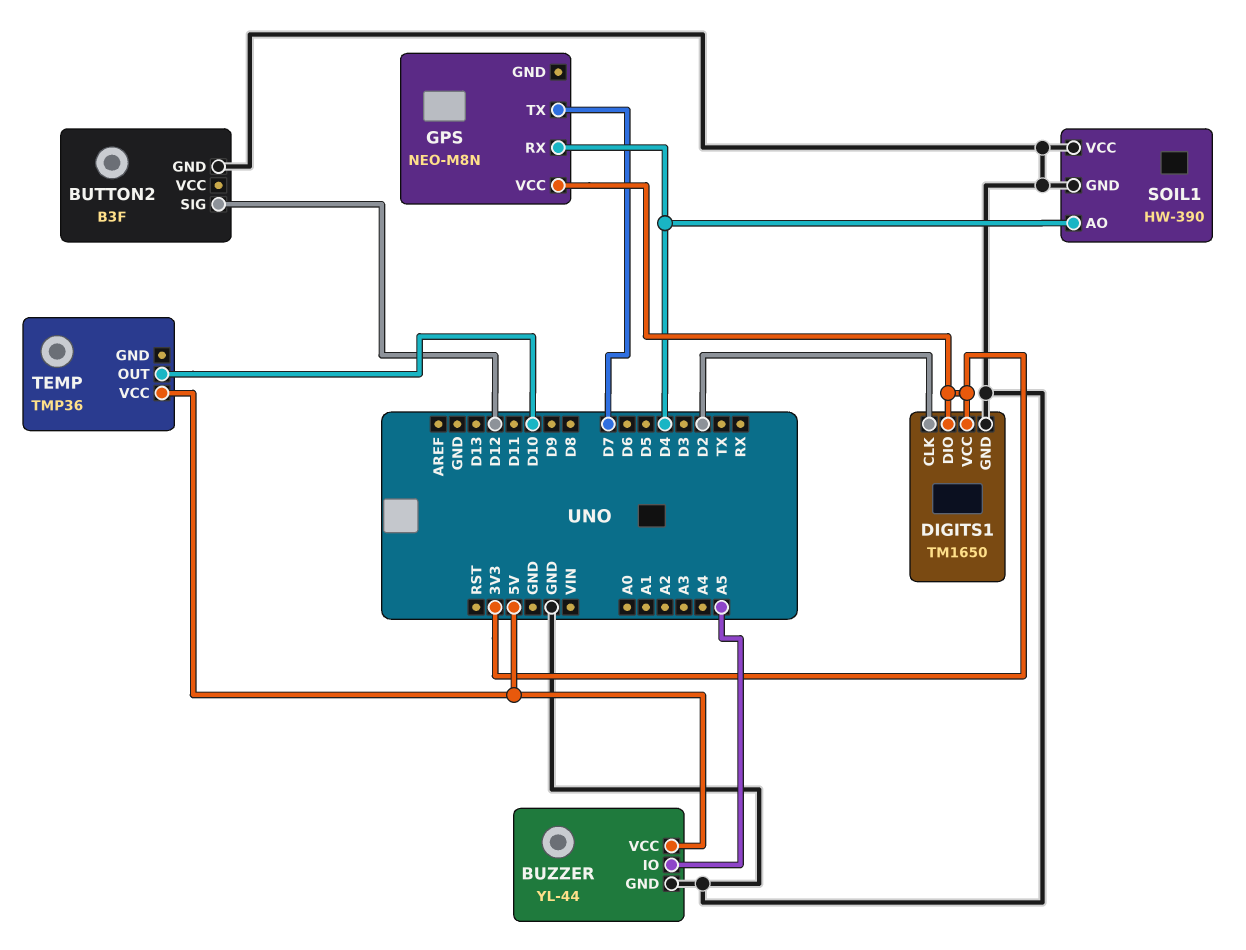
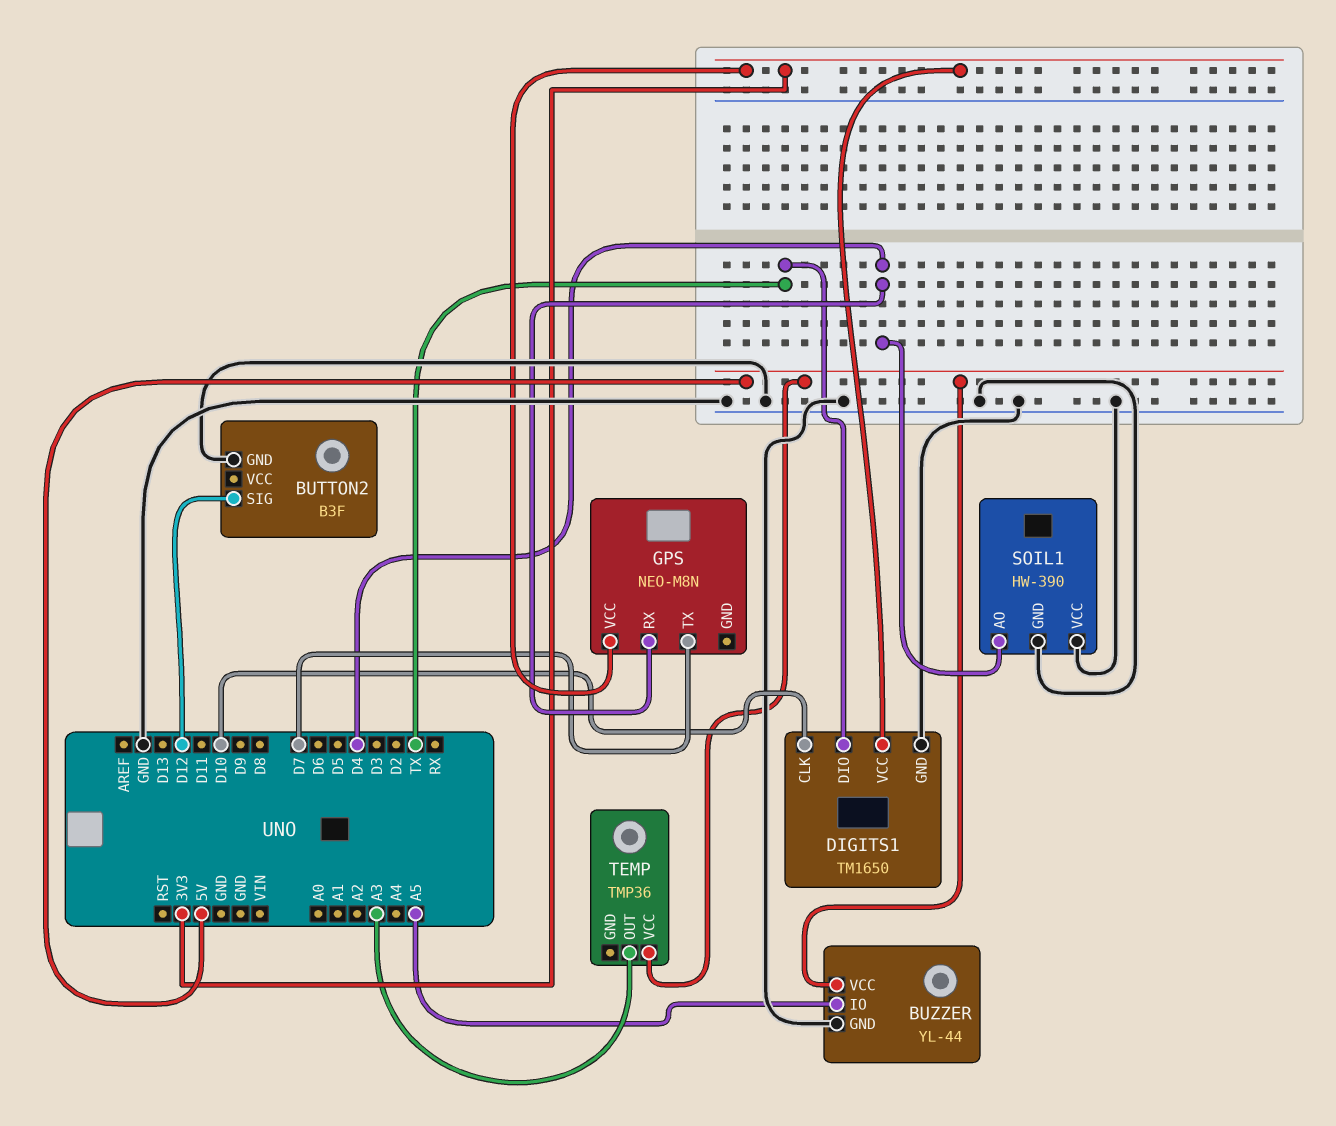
DIGITS1 pin CLK: D2 -> D10
DIGITS1 pin DIO: 3V3 -> TX
TEMP pin OUT: D10 -> A3

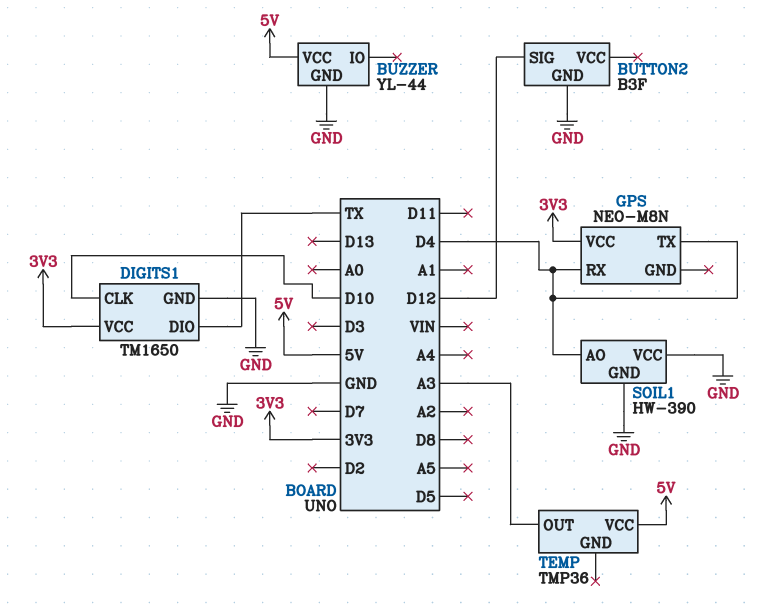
BUZZER pin IO: A5 -> none
GPS pin TX: D7 -> D4

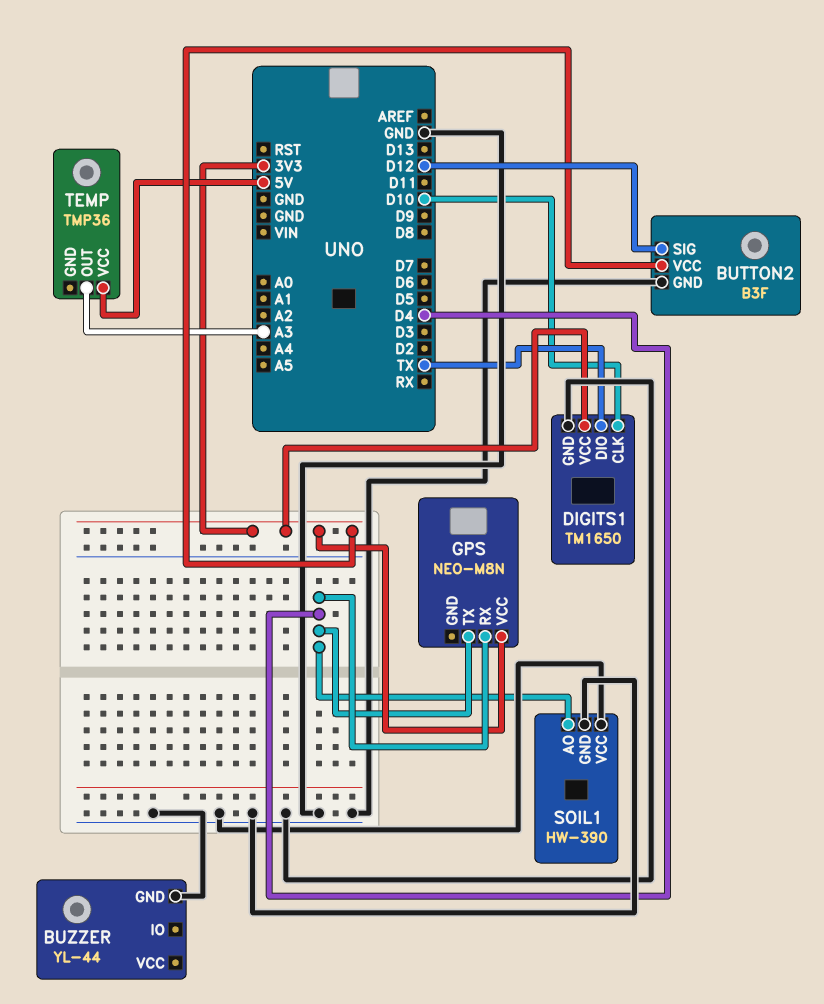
BUTTON2 pin VCC: none -> 3V3
BUZZER pin VCC: 5V -> none

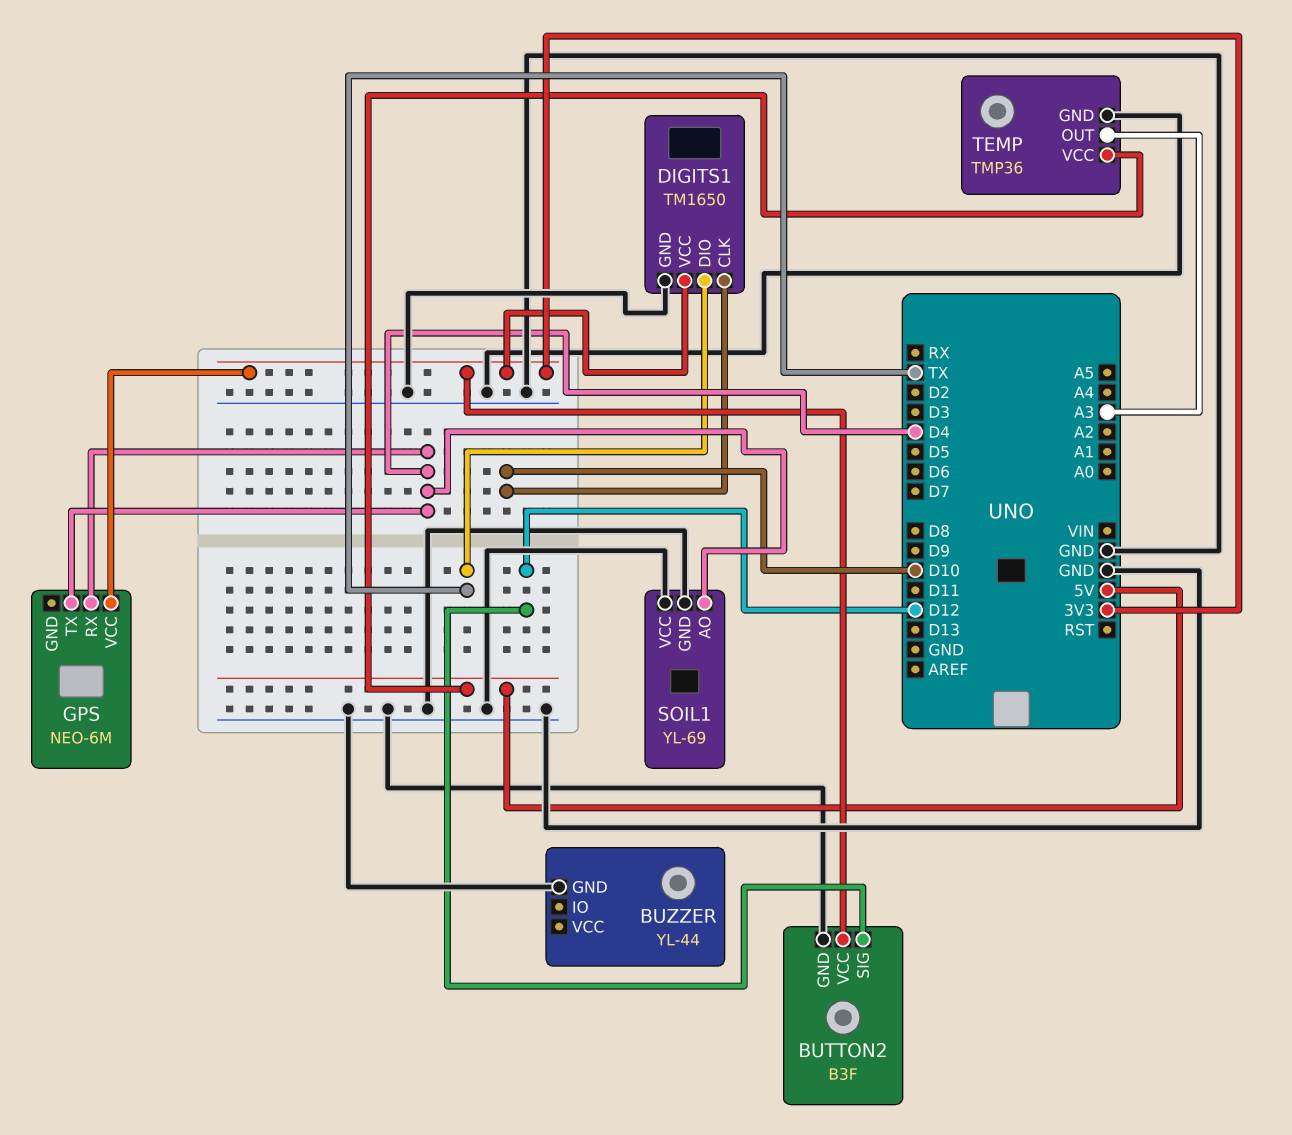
GPS: NEO-M8N -> NEO-6M
SOIL1: HW-390 -> YL-69
TEMP pin GND: none -> GND

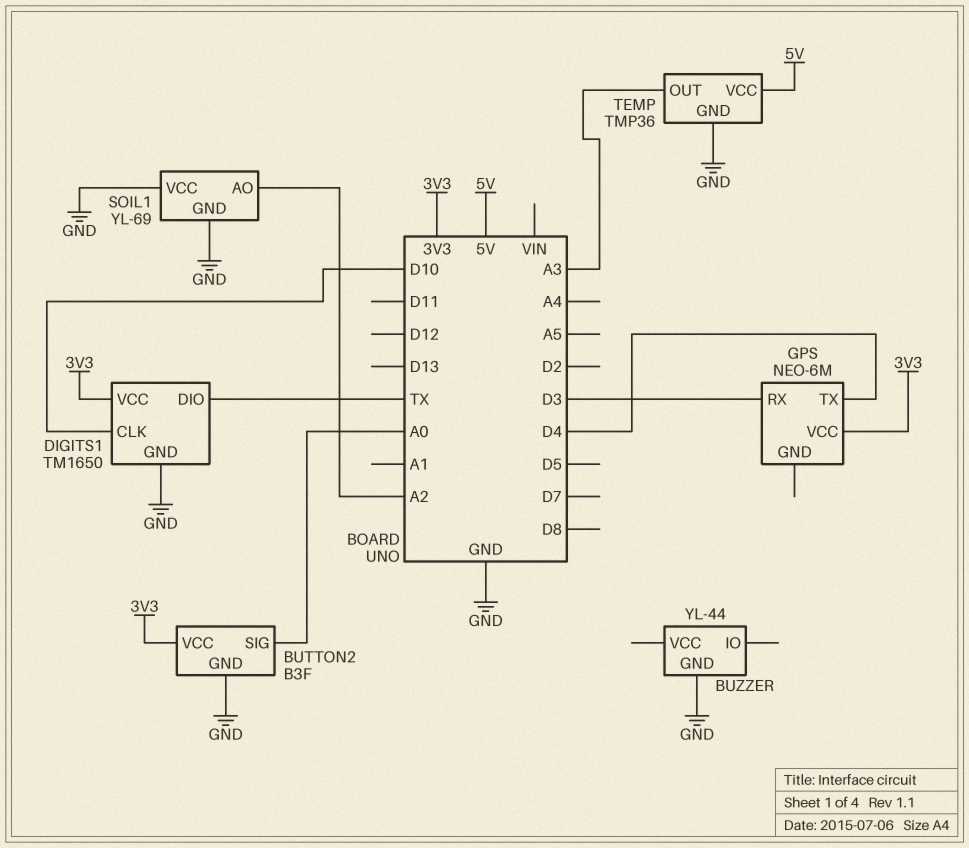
BUTTON2 pin SIG: D12 -> A0
GPS pin RX: D4 -> D3
SOIL1 pin AO: D4 -> A2

